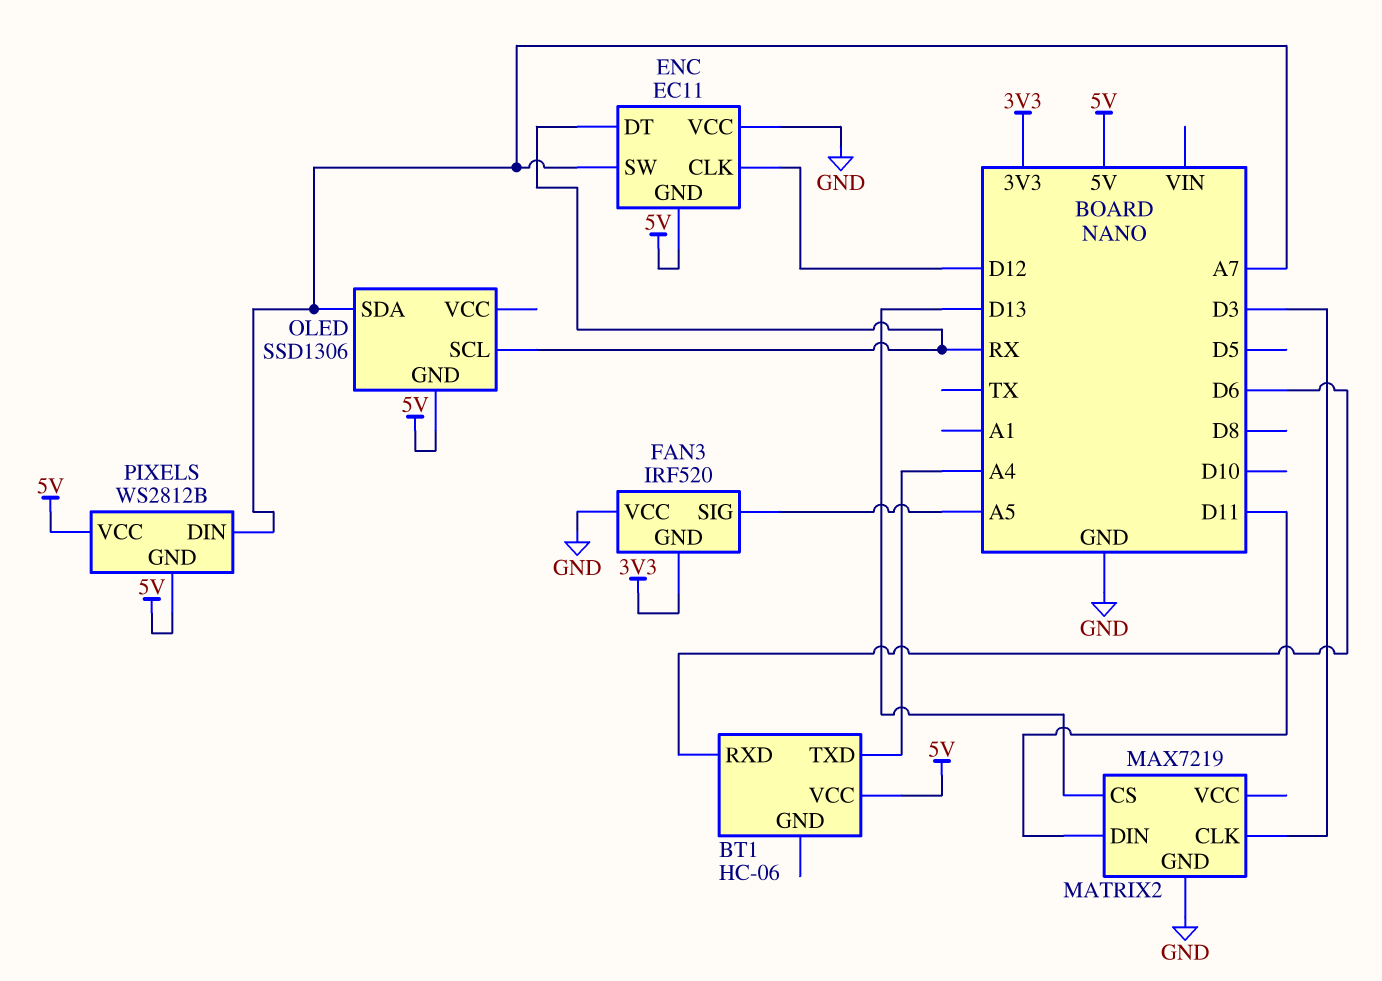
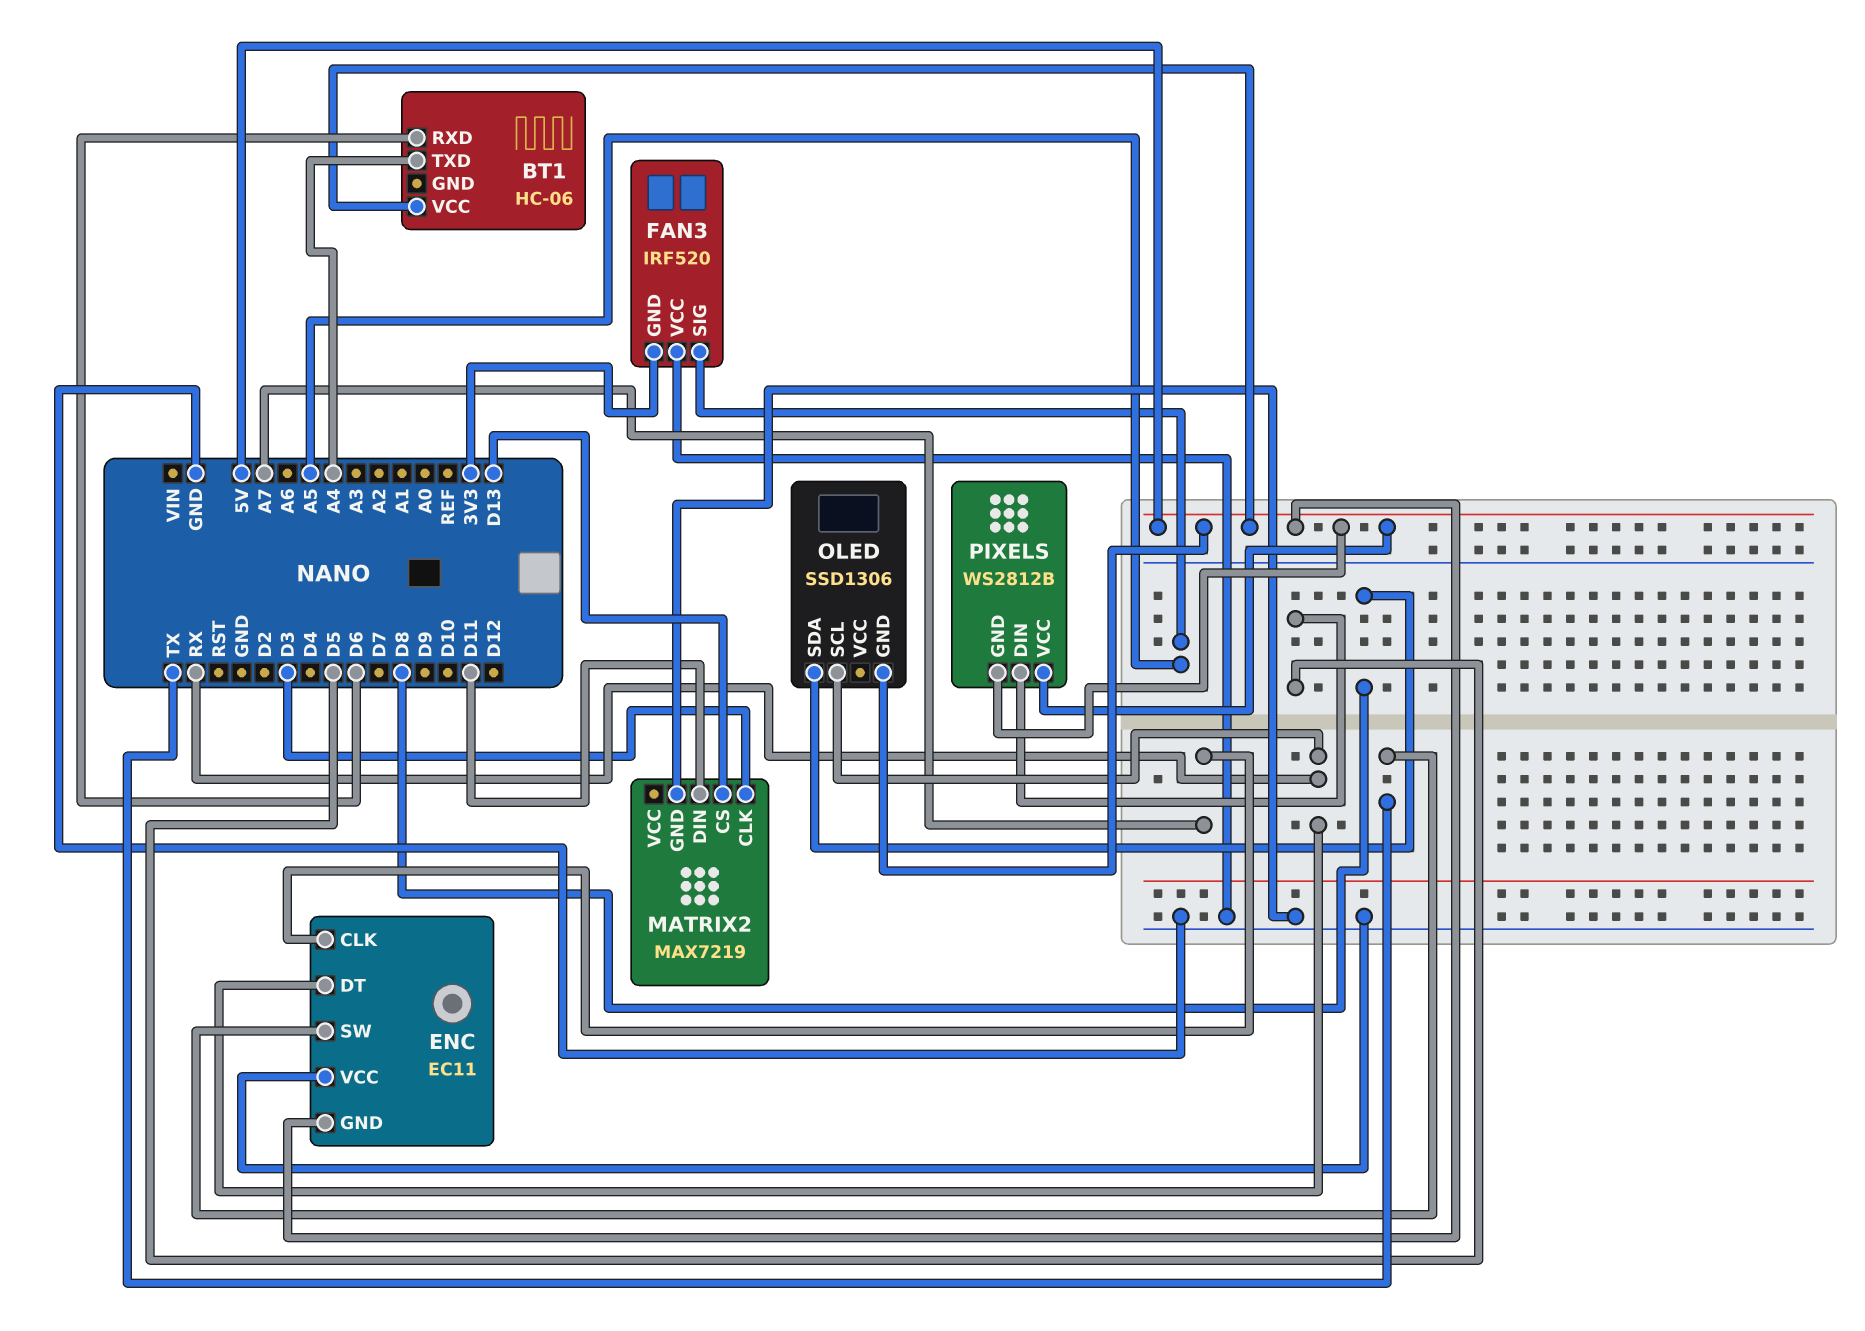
ENC pin CLK: D12 -> A7
ENC pin SW: A7 -> TX
OLED pin SDA: A7 -> D8
PIXELS pin DIN: A7 -> D5

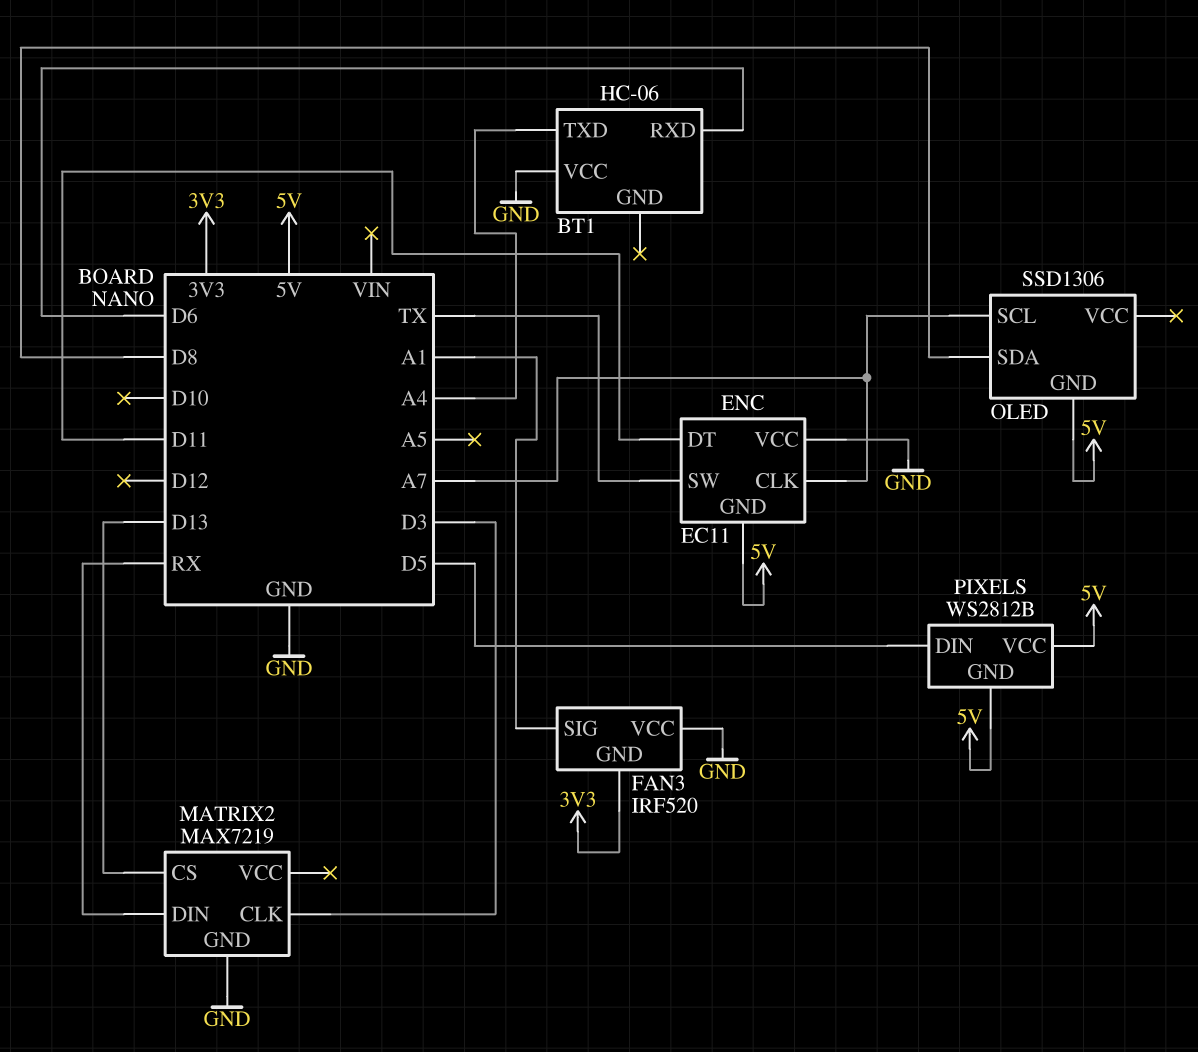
BT1 pin VCC: 5V -> GND
ENC pin DT: RX -> D11
FAN3 pin SIG: A5 -> A1
MATRIX2 pin DIN: D11 -> RX
OLED pin SCL: RX -> A7

